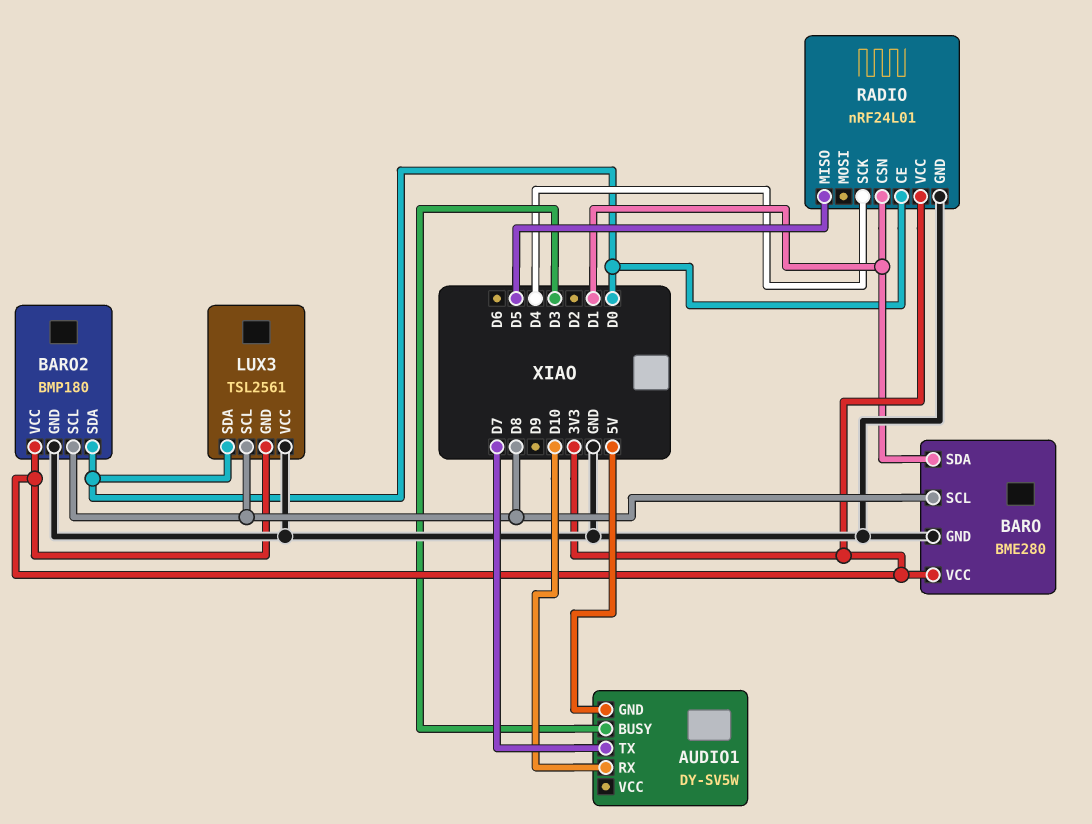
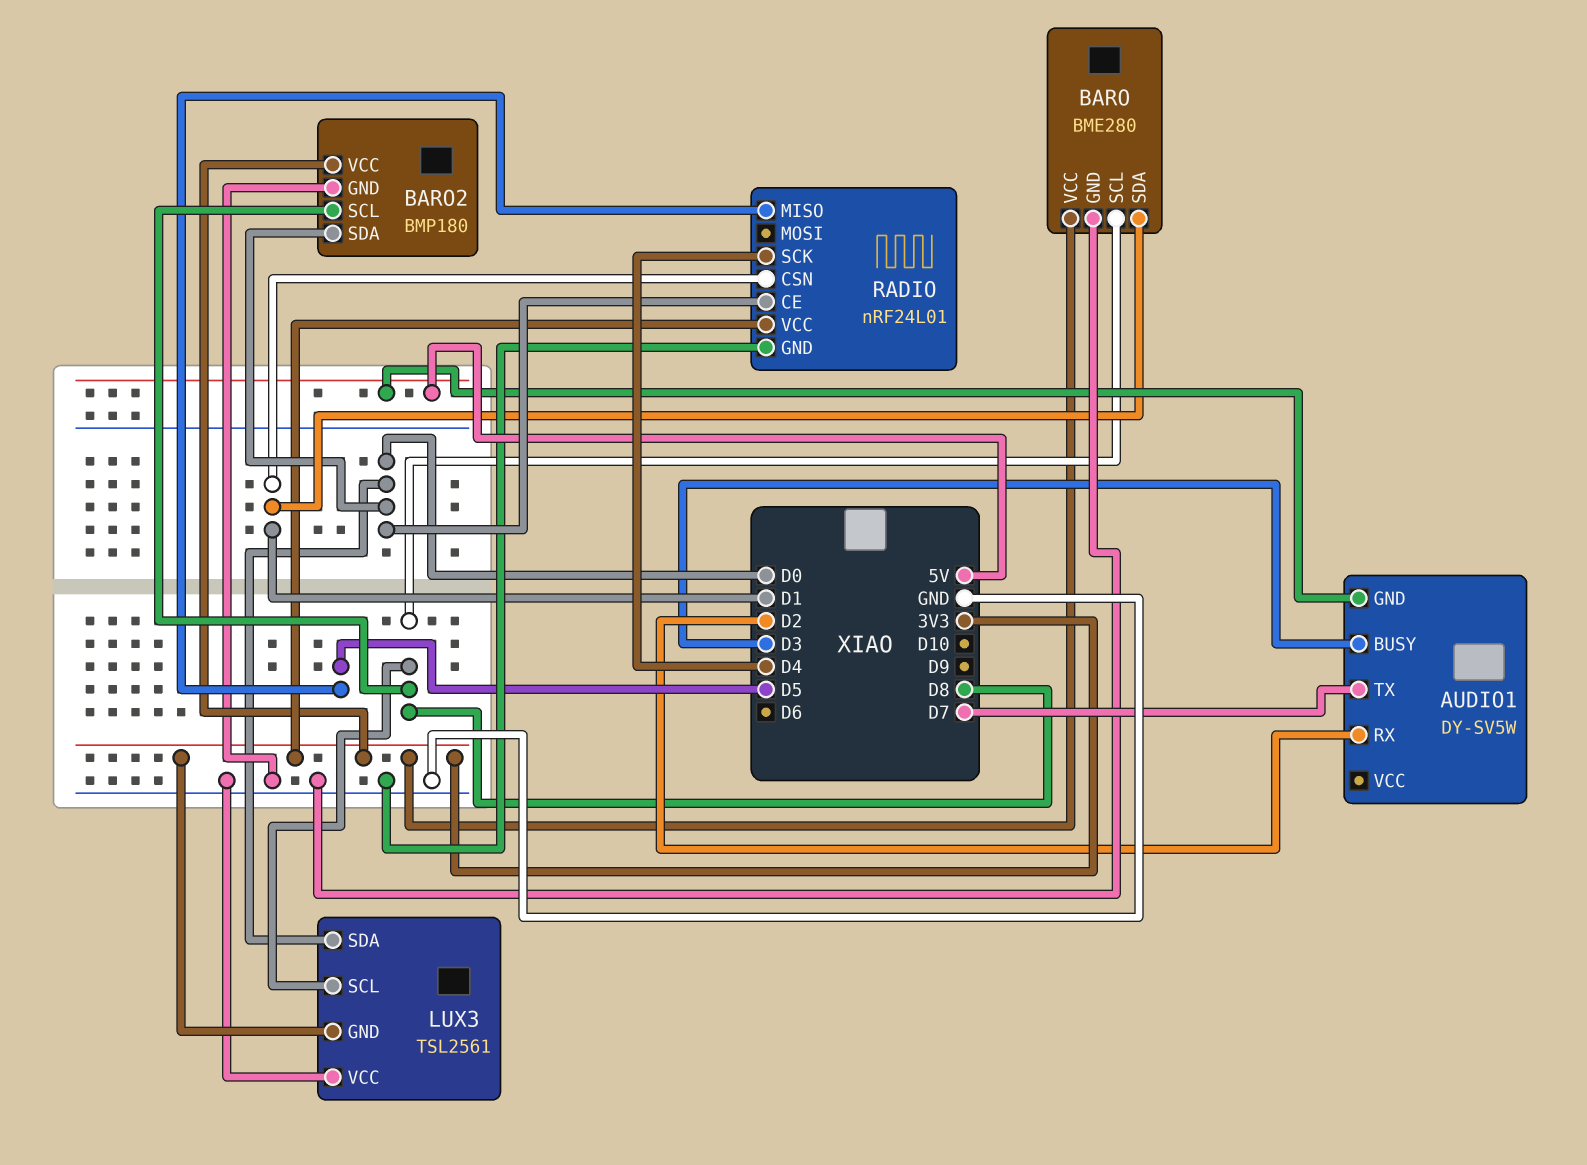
AUDIO1 pin RX: D10 -> D2

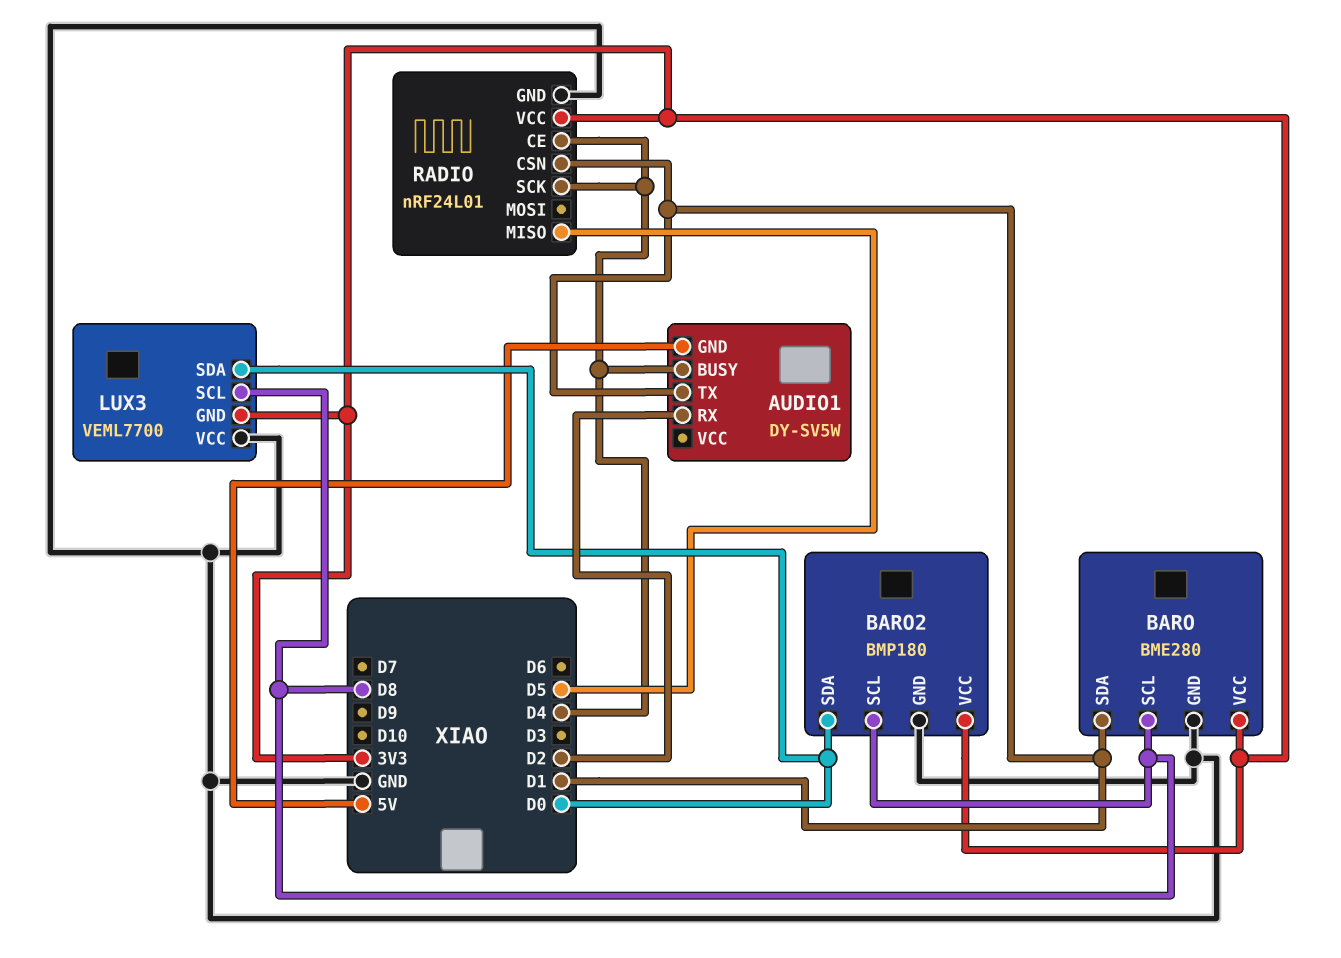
AUDIO1 pin BUSY: D3 -> D4
AUDIO1 pin TX: D7 -> D1
LUX3: TSL2561 -> VEML7700
RADIO pin CE: D0 -> D4

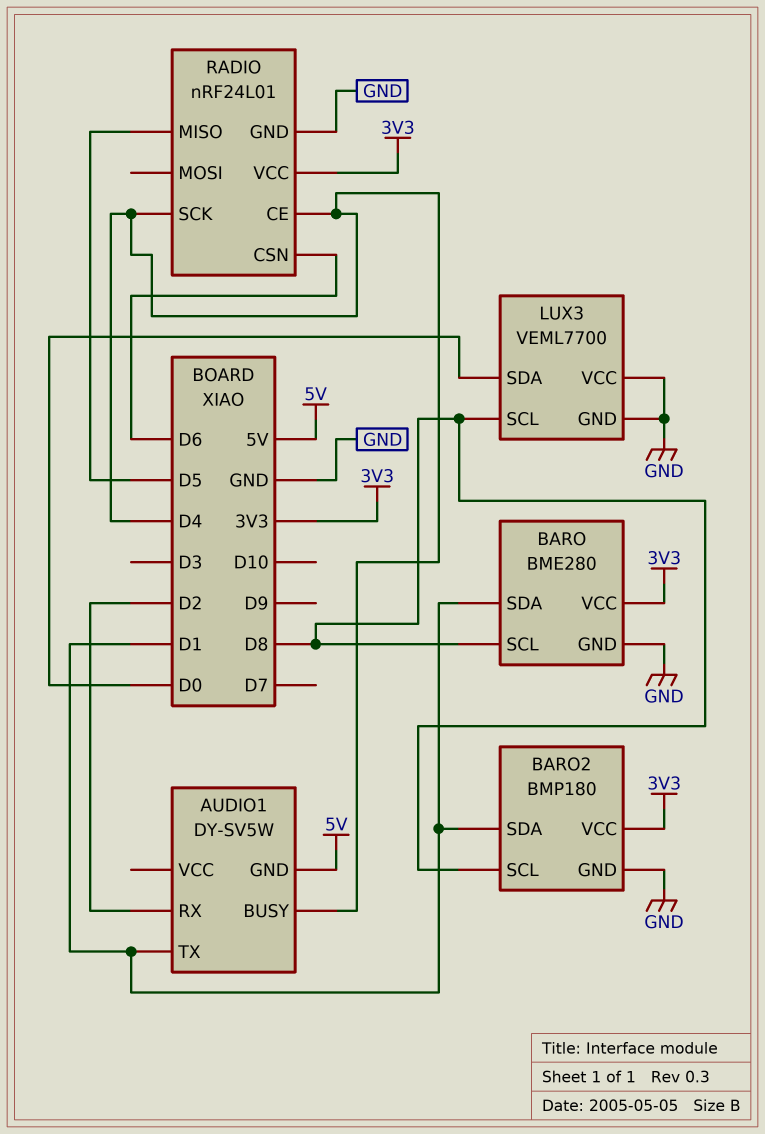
BARO2 pin SDA: D0 -> D1
LUX3 pin GND: 3V3 -> GND
RADIO pin CSN: D1 -> D6

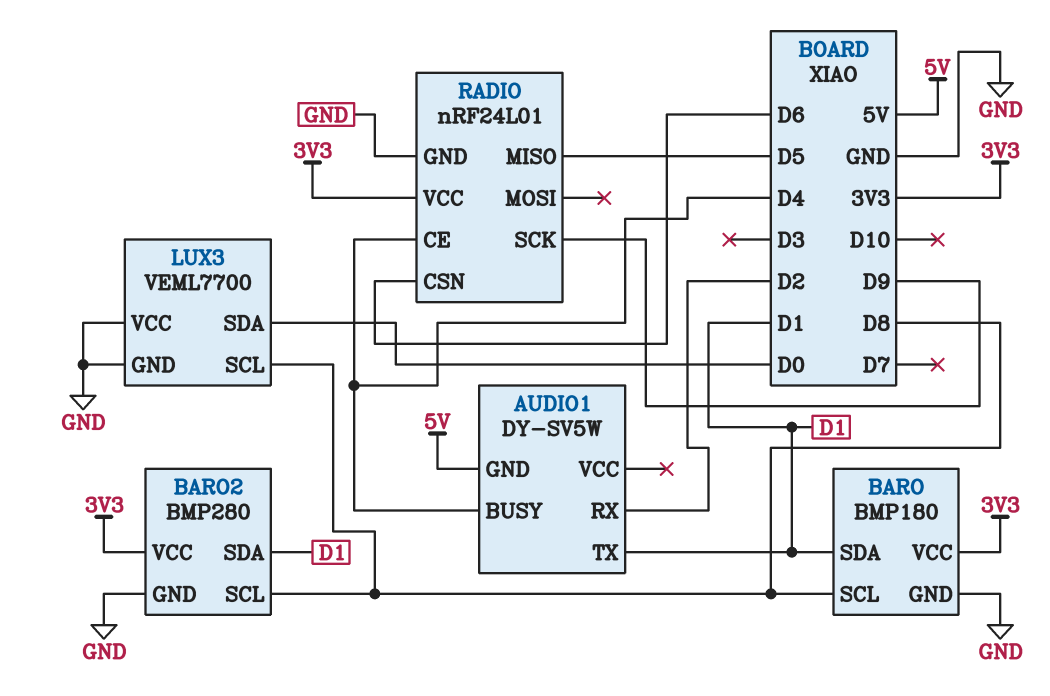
BARO: BME280 -> BMP180
BARO2: BMP180 -> BMP280
RADIO pin SCK: D4 -> D9

